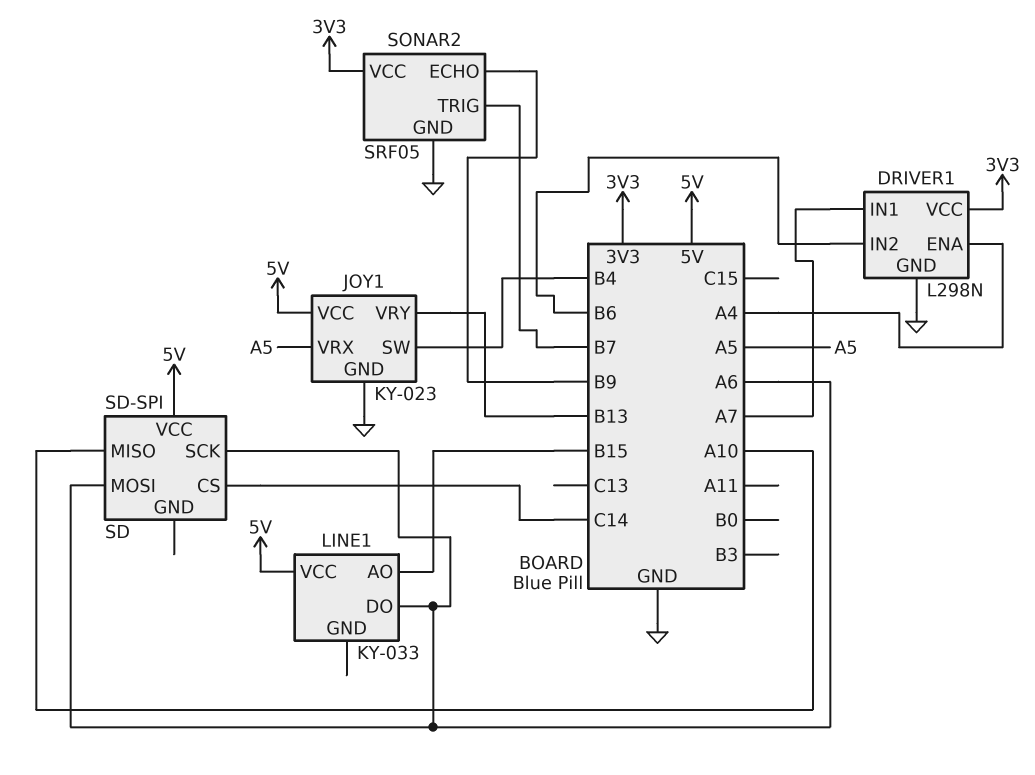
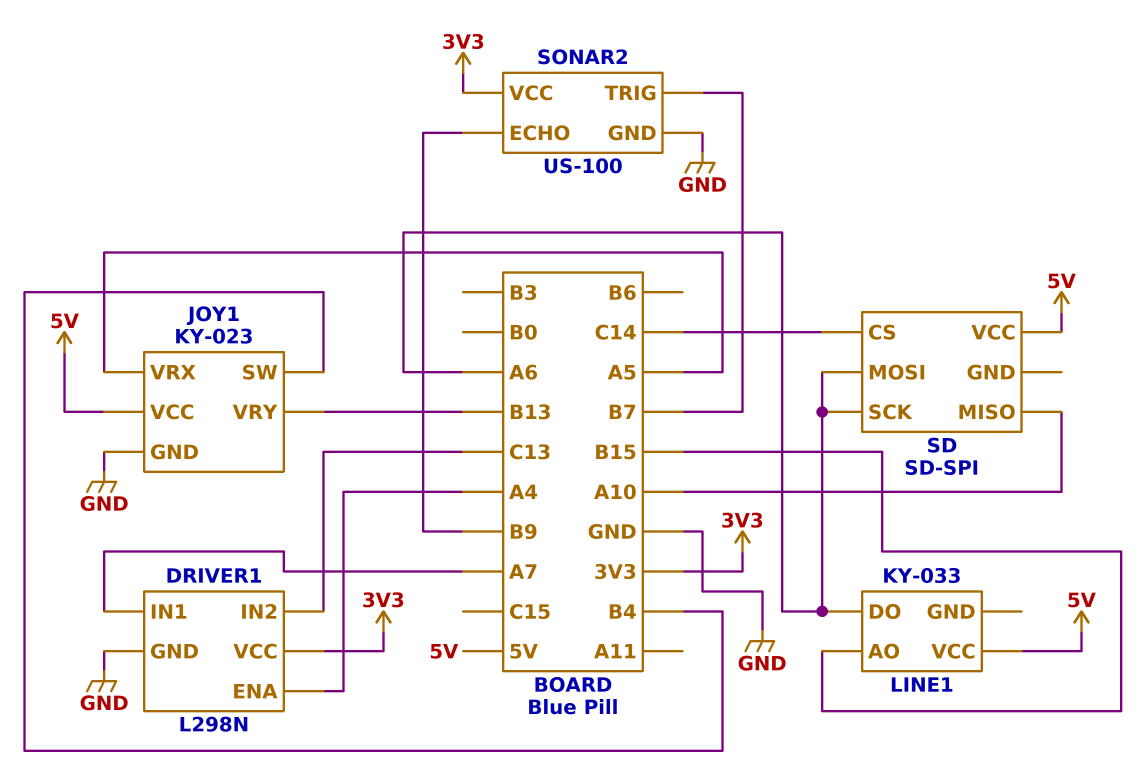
DRIVER1 pin IN2: B6 -> C13
SONAR2: SRF05 -> US-100

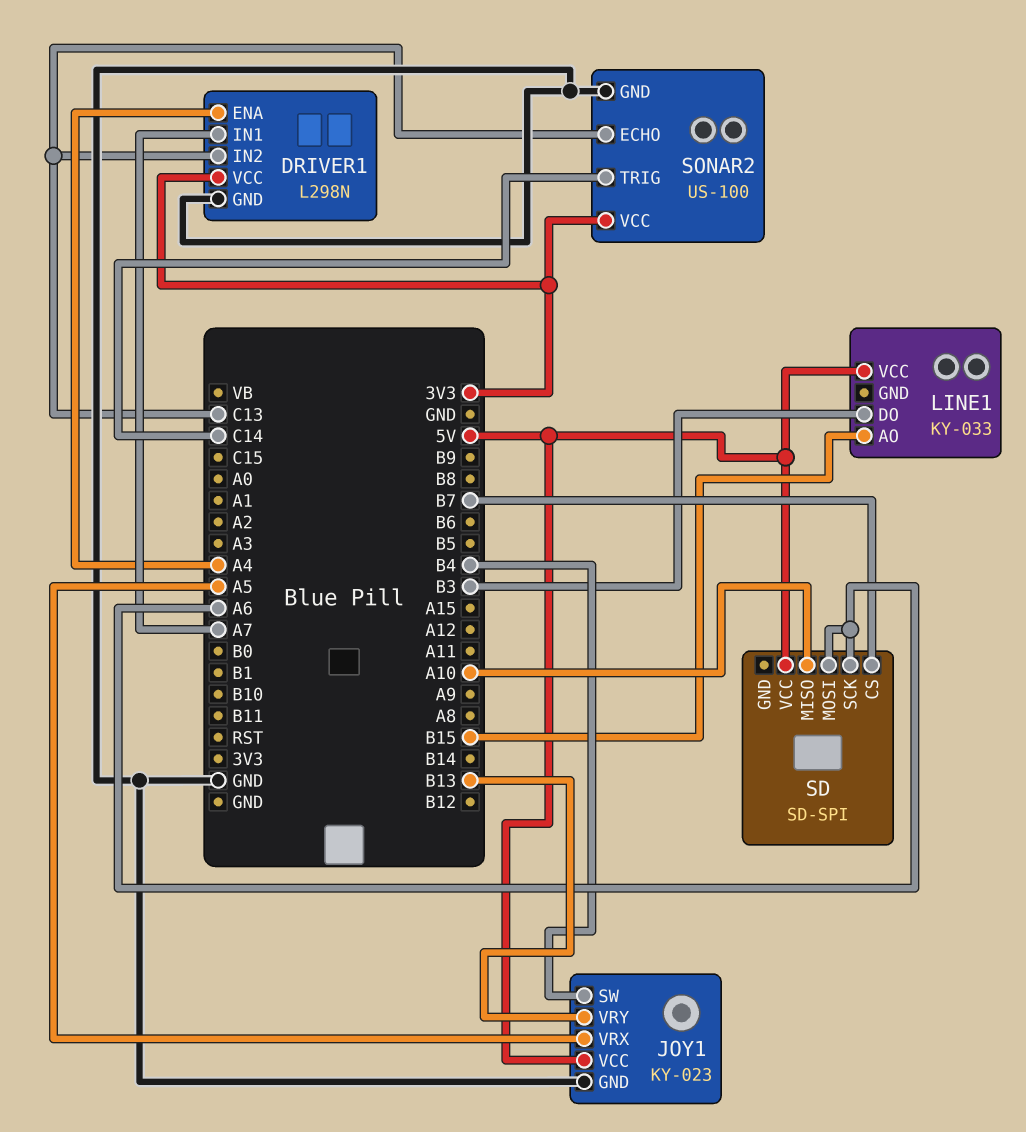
LINE1 pin DO: A6 -> B3
SD pin CS: C14 -> B7
SONAR2 pin ECHO: B9 -> C13
SONAR2 pin TRIG: B7 -> C14

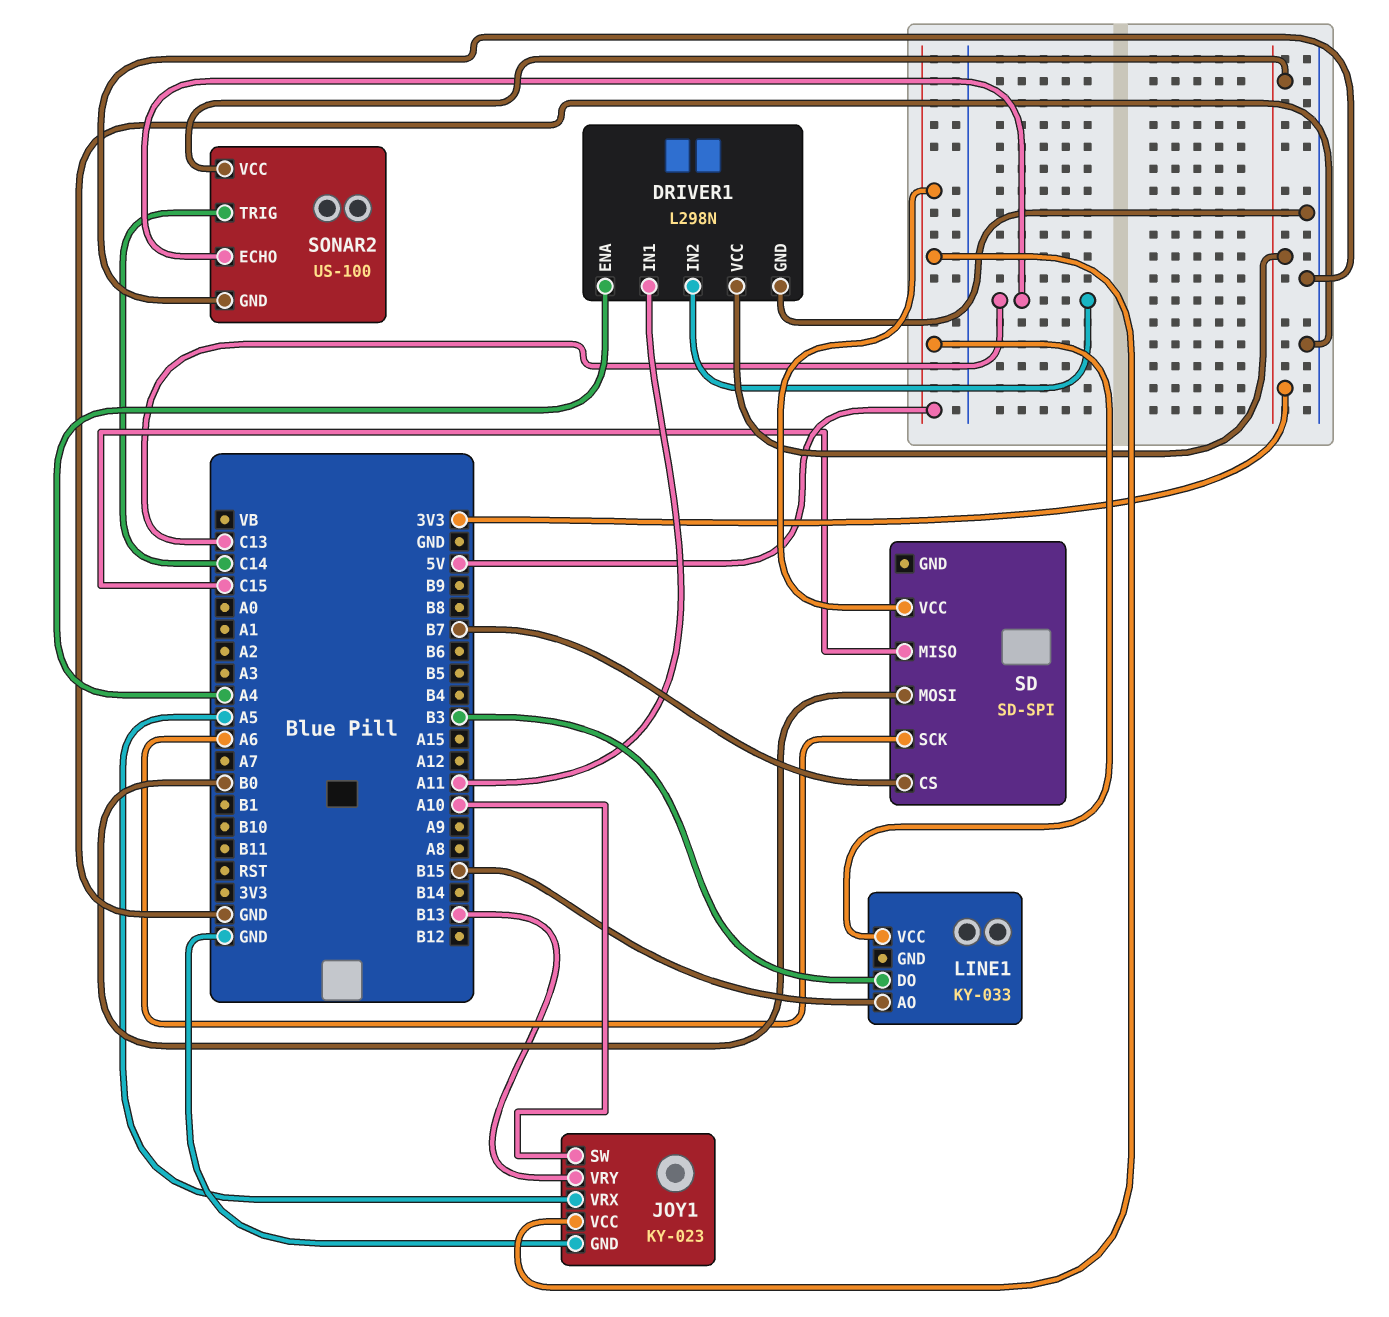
DRIVER1 pin IN1: A7 -> A11
JOY1 pin SW: B4 -> A10
SD pin MISO: A10 -> C15
SD pin MOSI: A6 -> B0

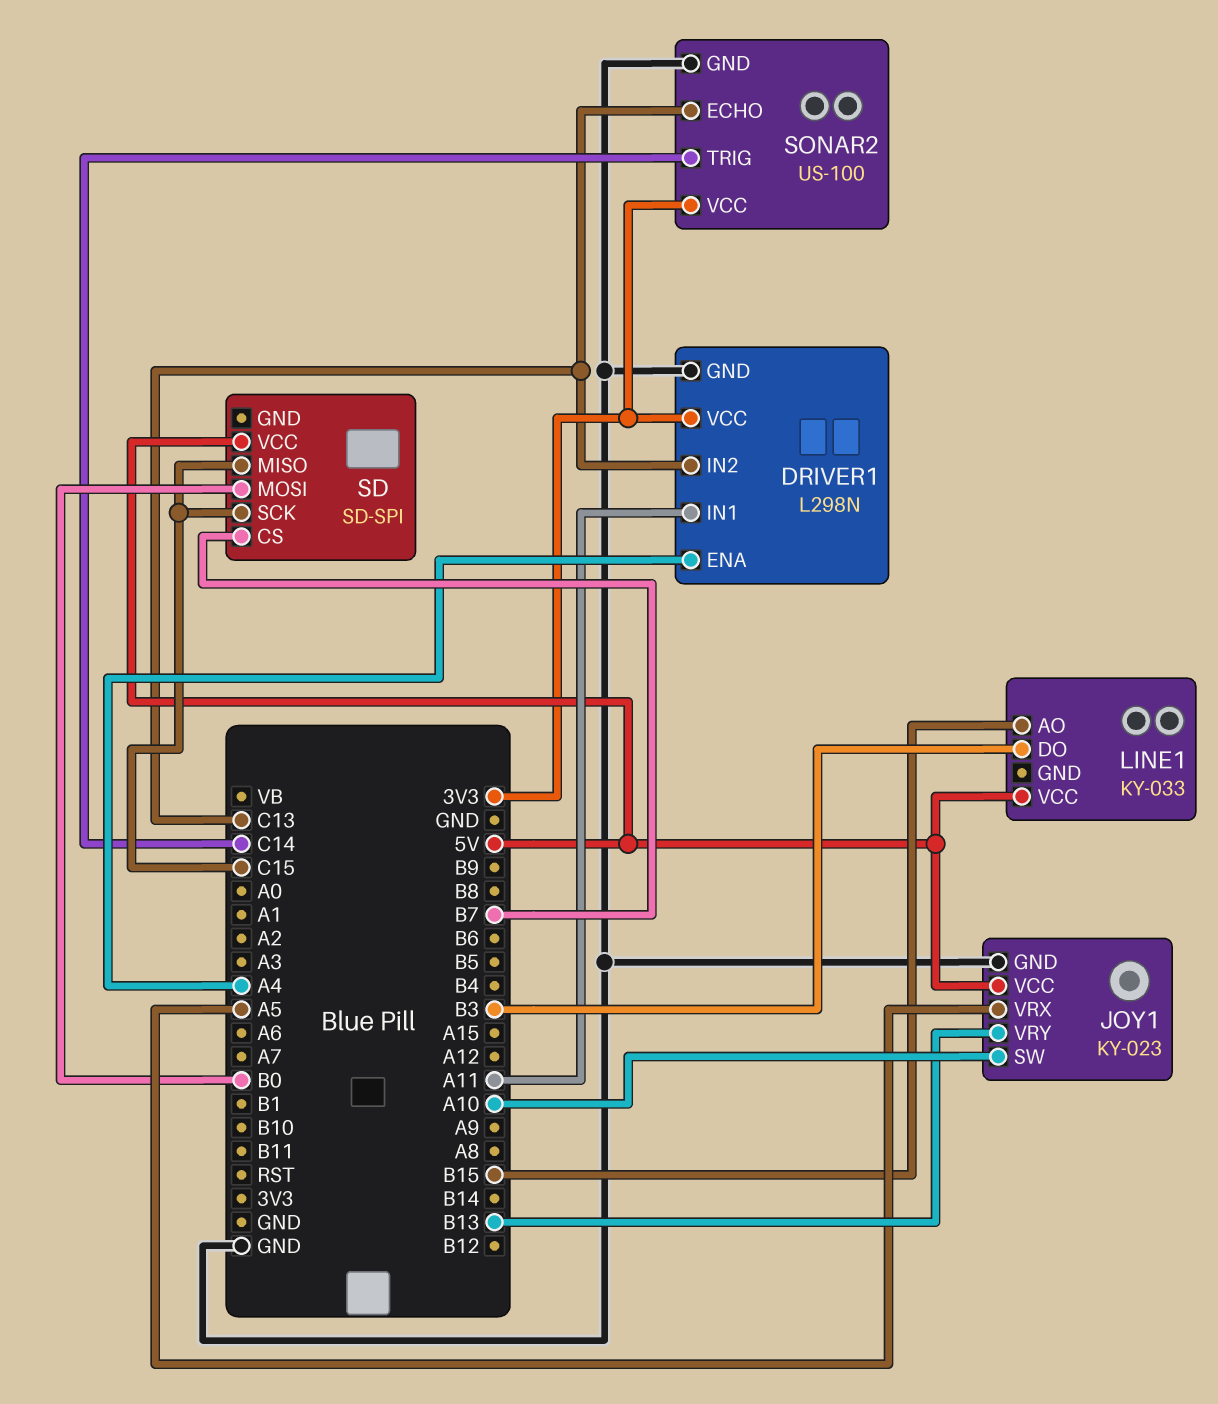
SD pin SCK: A6 -> C15

